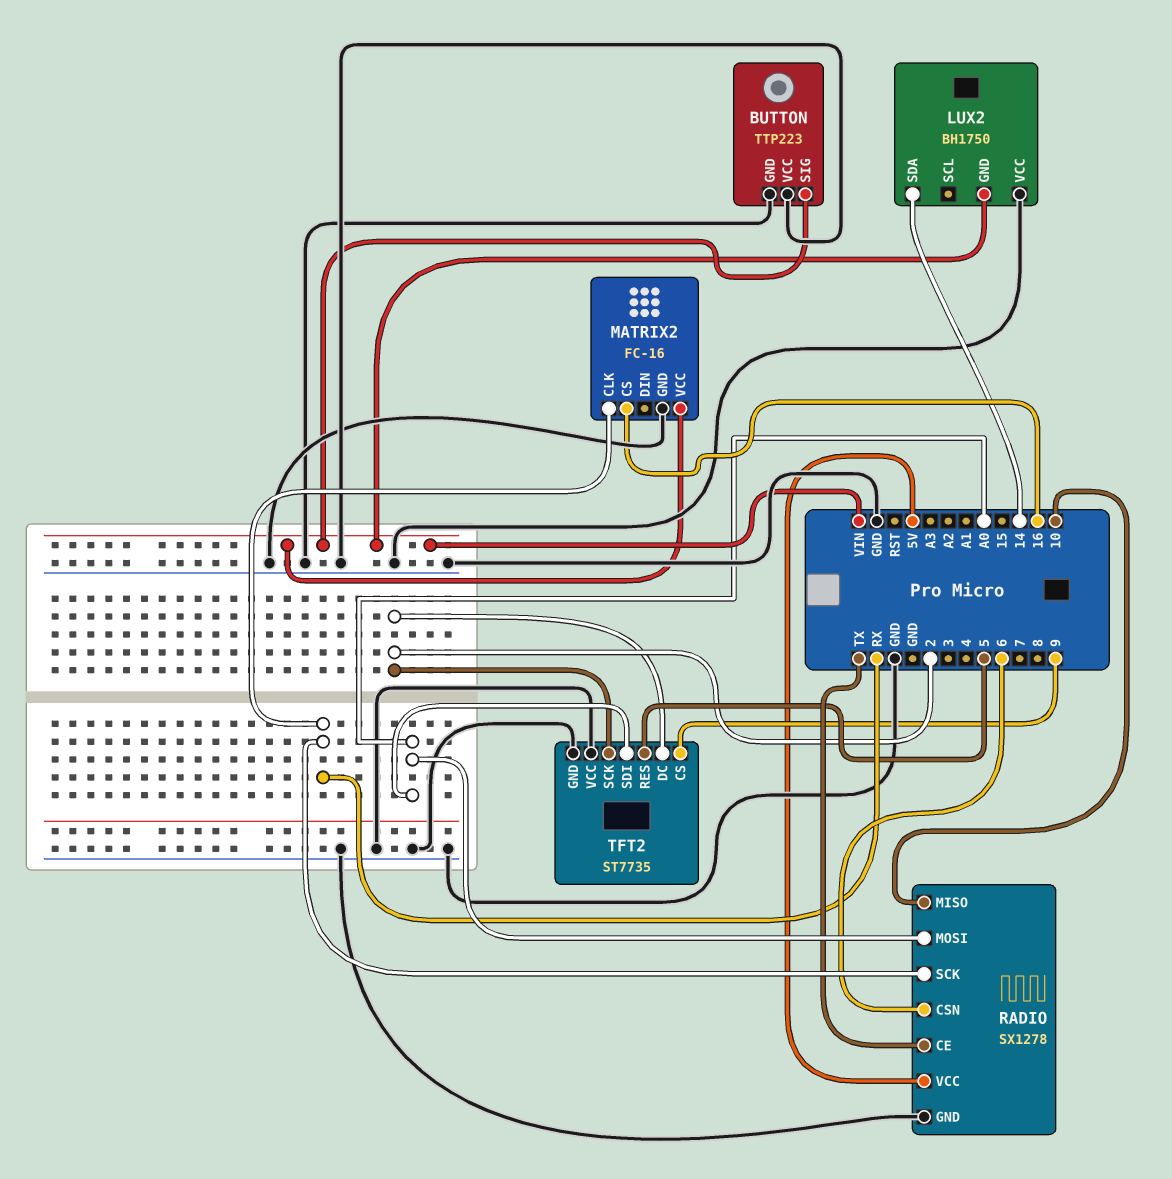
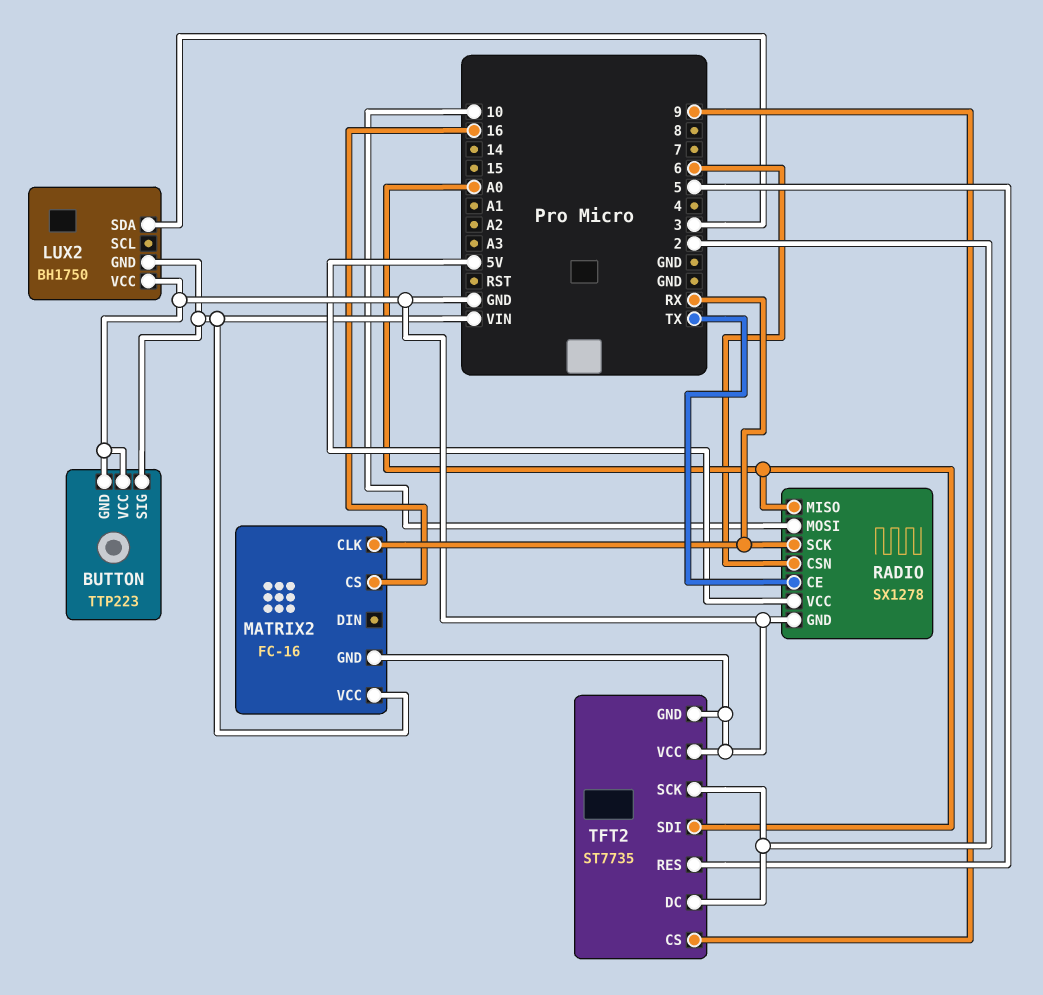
LUX2 pin SDA: 14 -> 3
RADIO pin MISO: 10 -> A0
RADIO pin MOSI: A0 -> 10

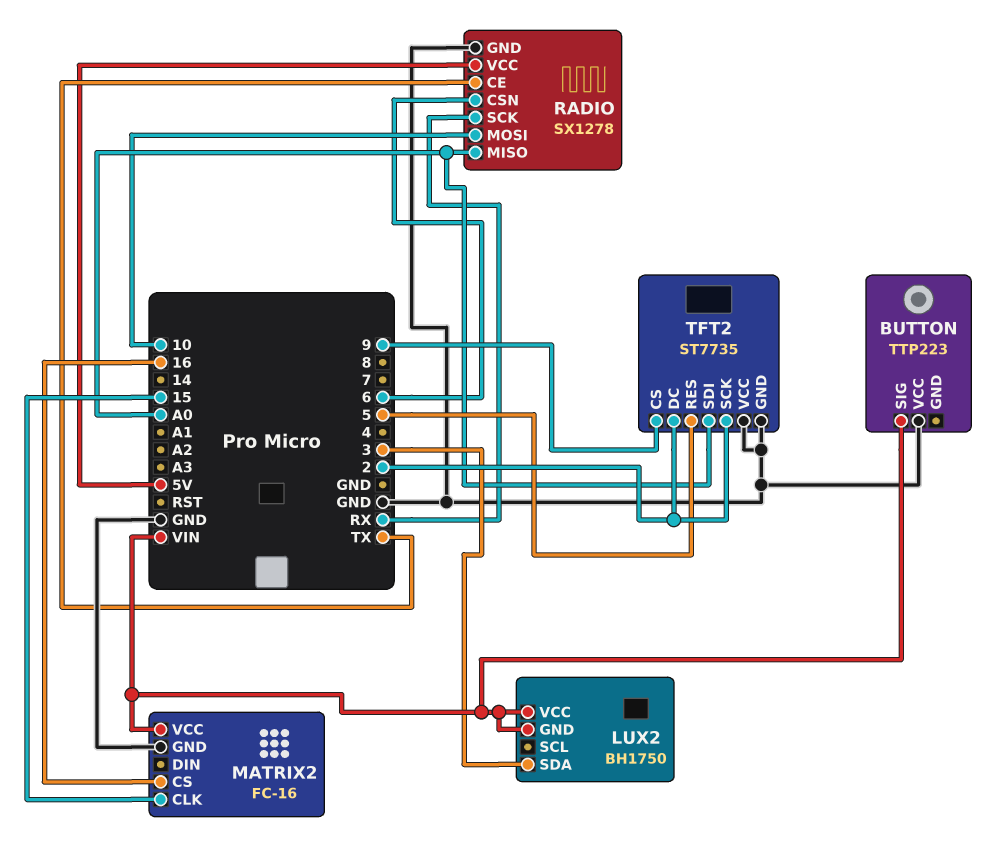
BUTTON pin GND: GND -> none
LUX2 pin VCC: GND -> VIN
MATRIX2 pin CLK: RX -> 15

